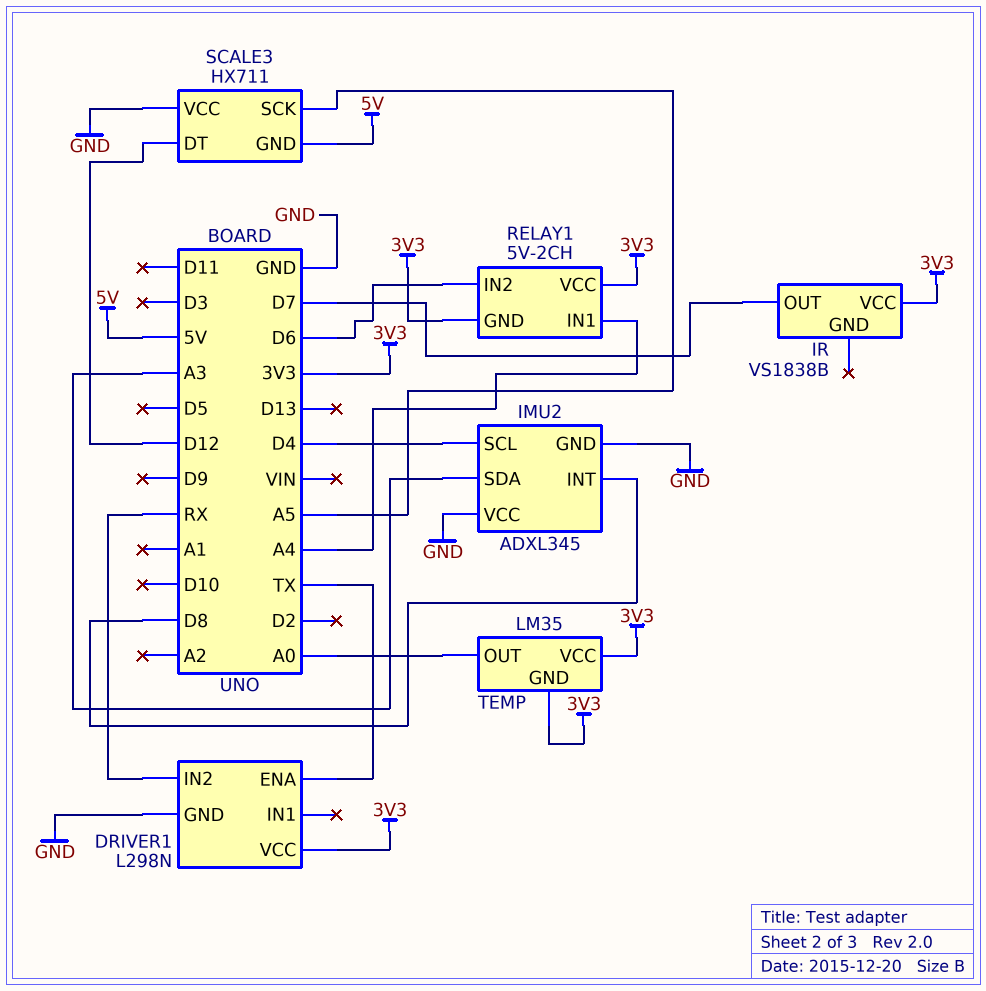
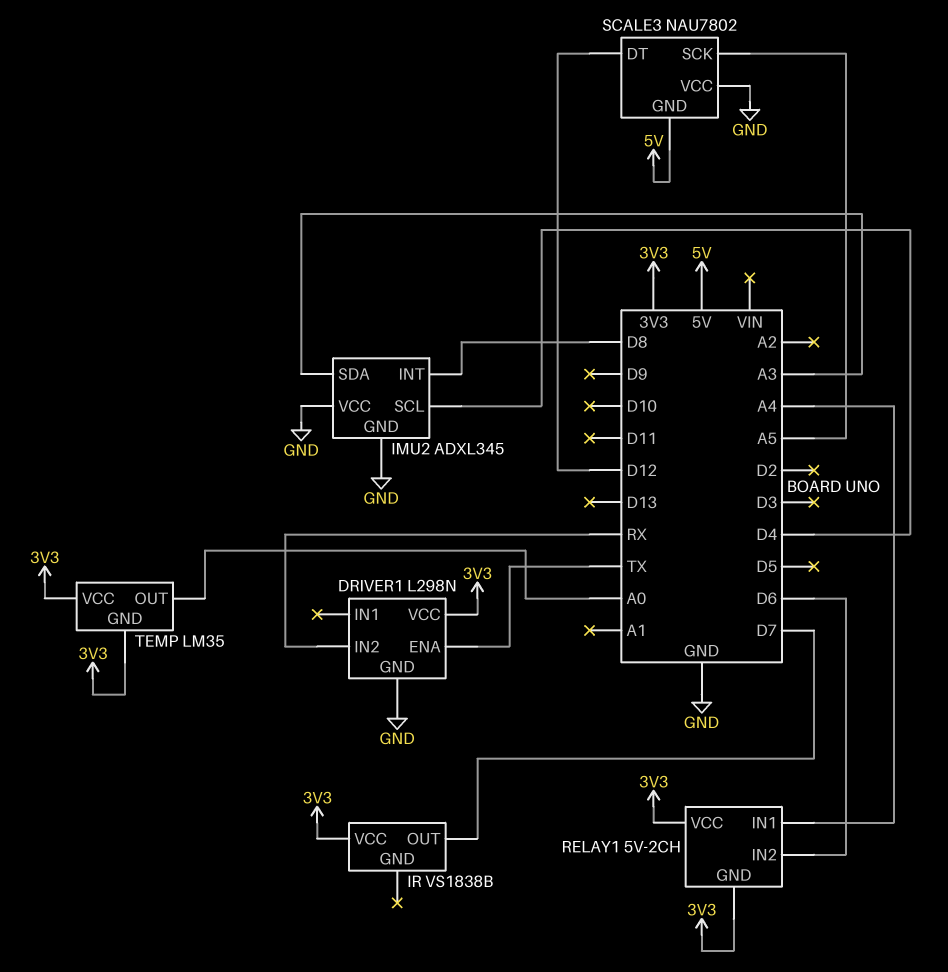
SCALE3: HX711 -> NAU7802

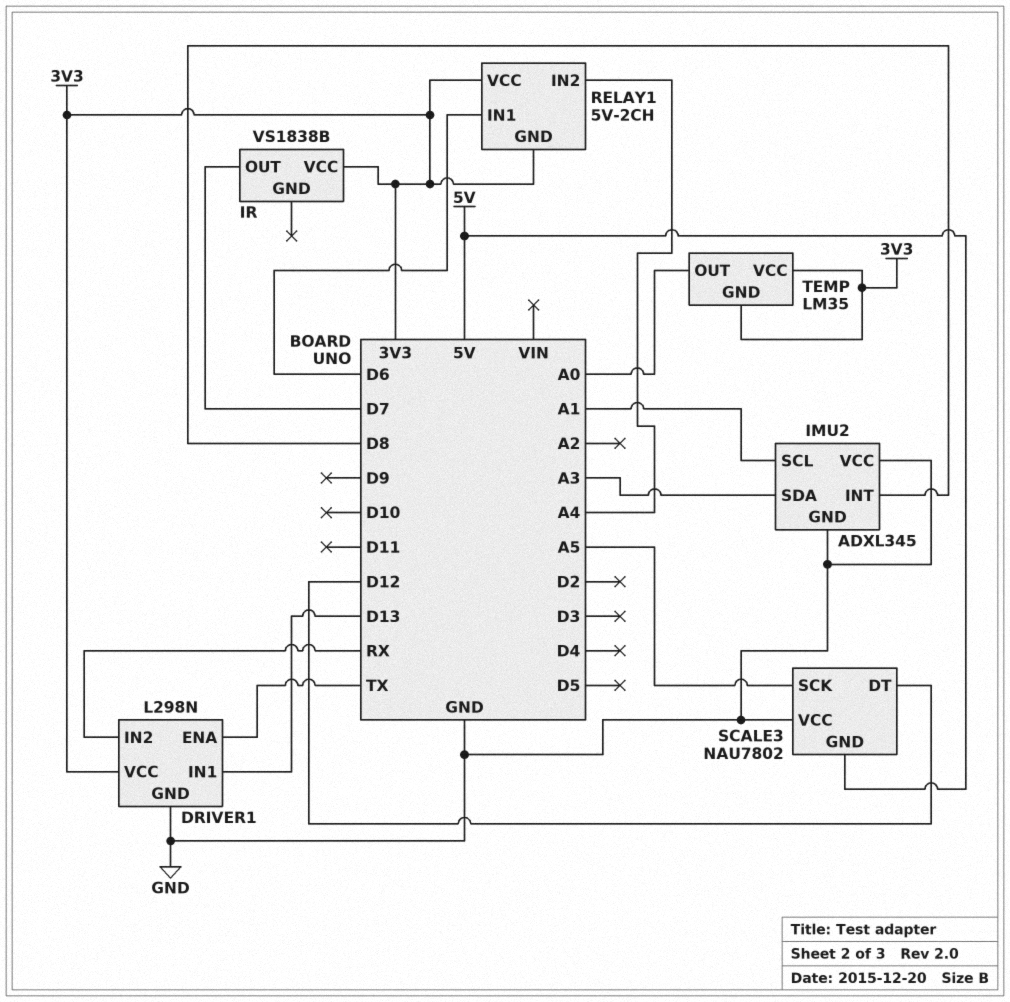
DRIVER1 pin IN1: none -> D13
IMU2 pin SCL: D4 -> A1
RELAY1 pin IN1: A4 -> D6
RELAY1 pin IN2: D6 -> A4

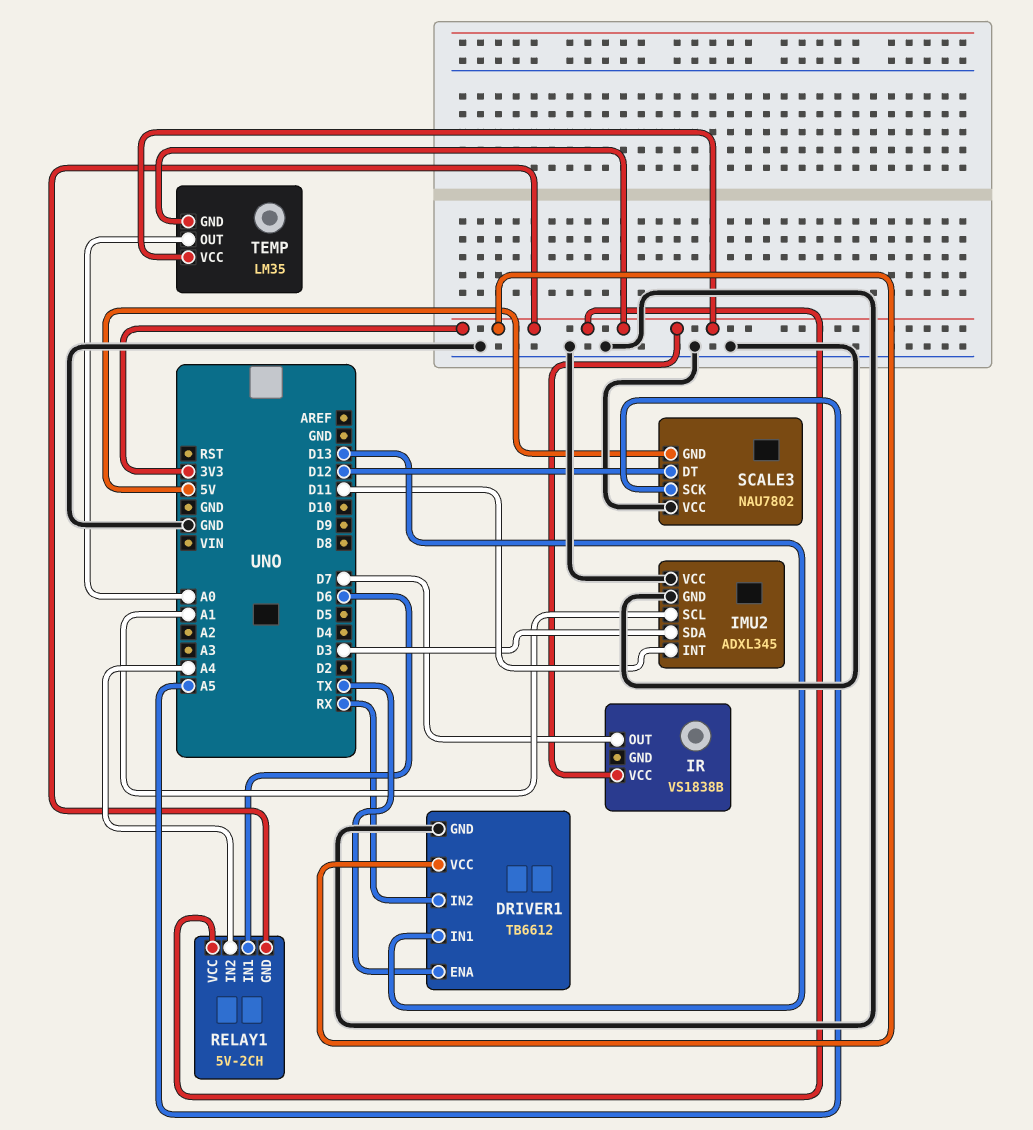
DRIVER1: L298N -> TB6612
IMU2 pin INT: D8 -> D11
IMU2 pin SDA: A3 -> D3

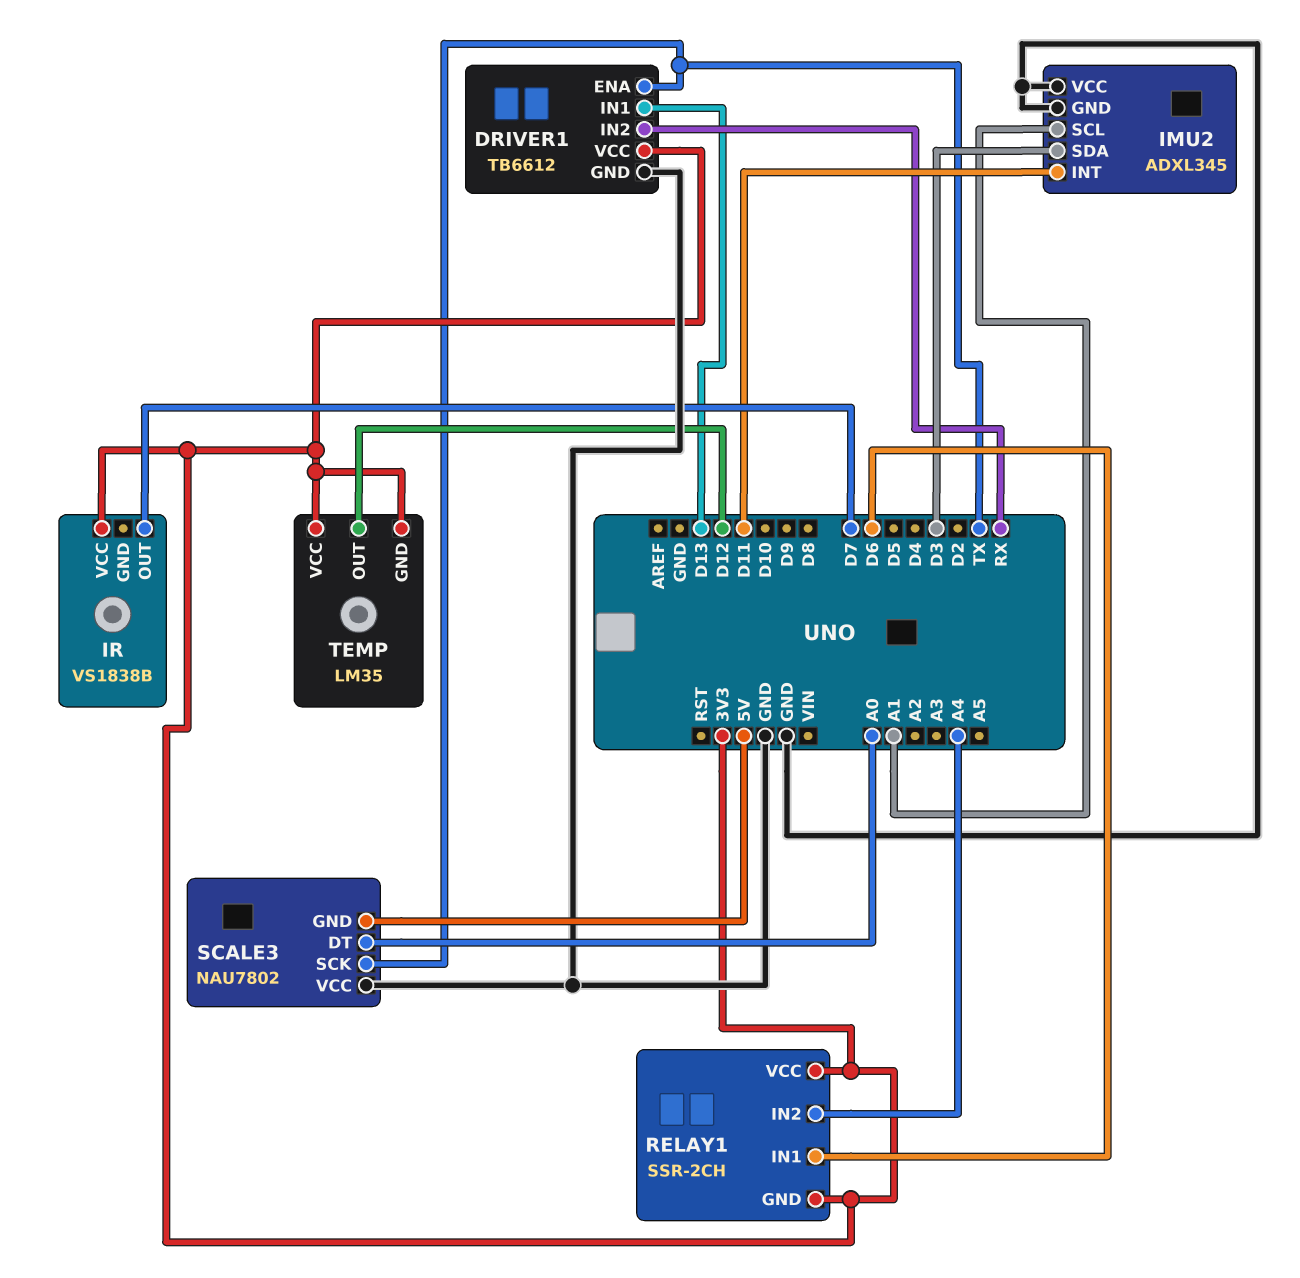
RELAY1: 5V-2CH -> SSR-2CH
SCALE3 pin DT: D12 -> A0
SCALE3 pin SCK: A5 -> TX
TEMP pin OUT: A0 -> D12

